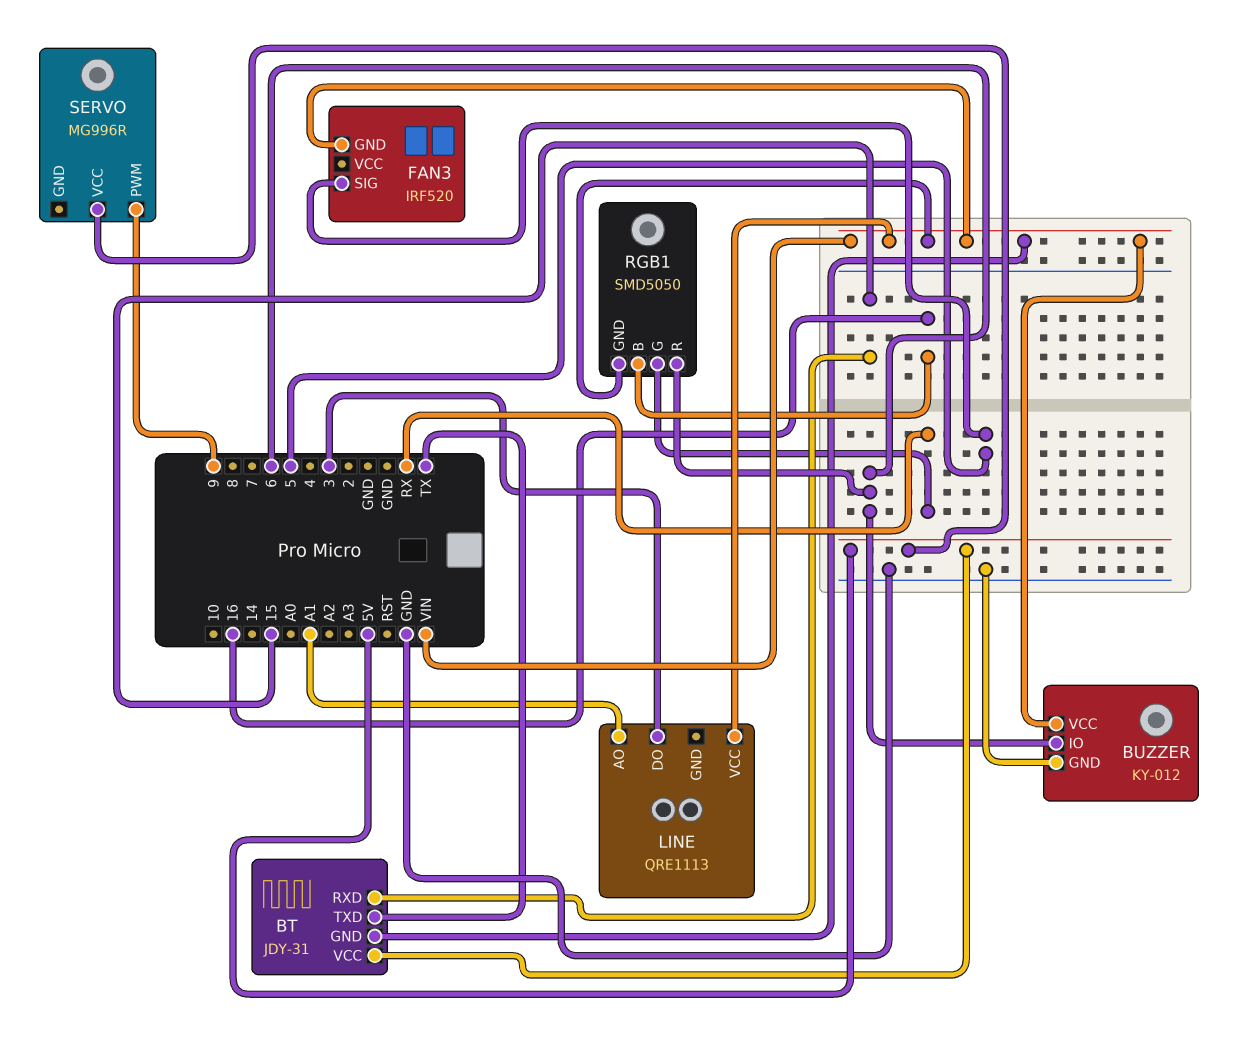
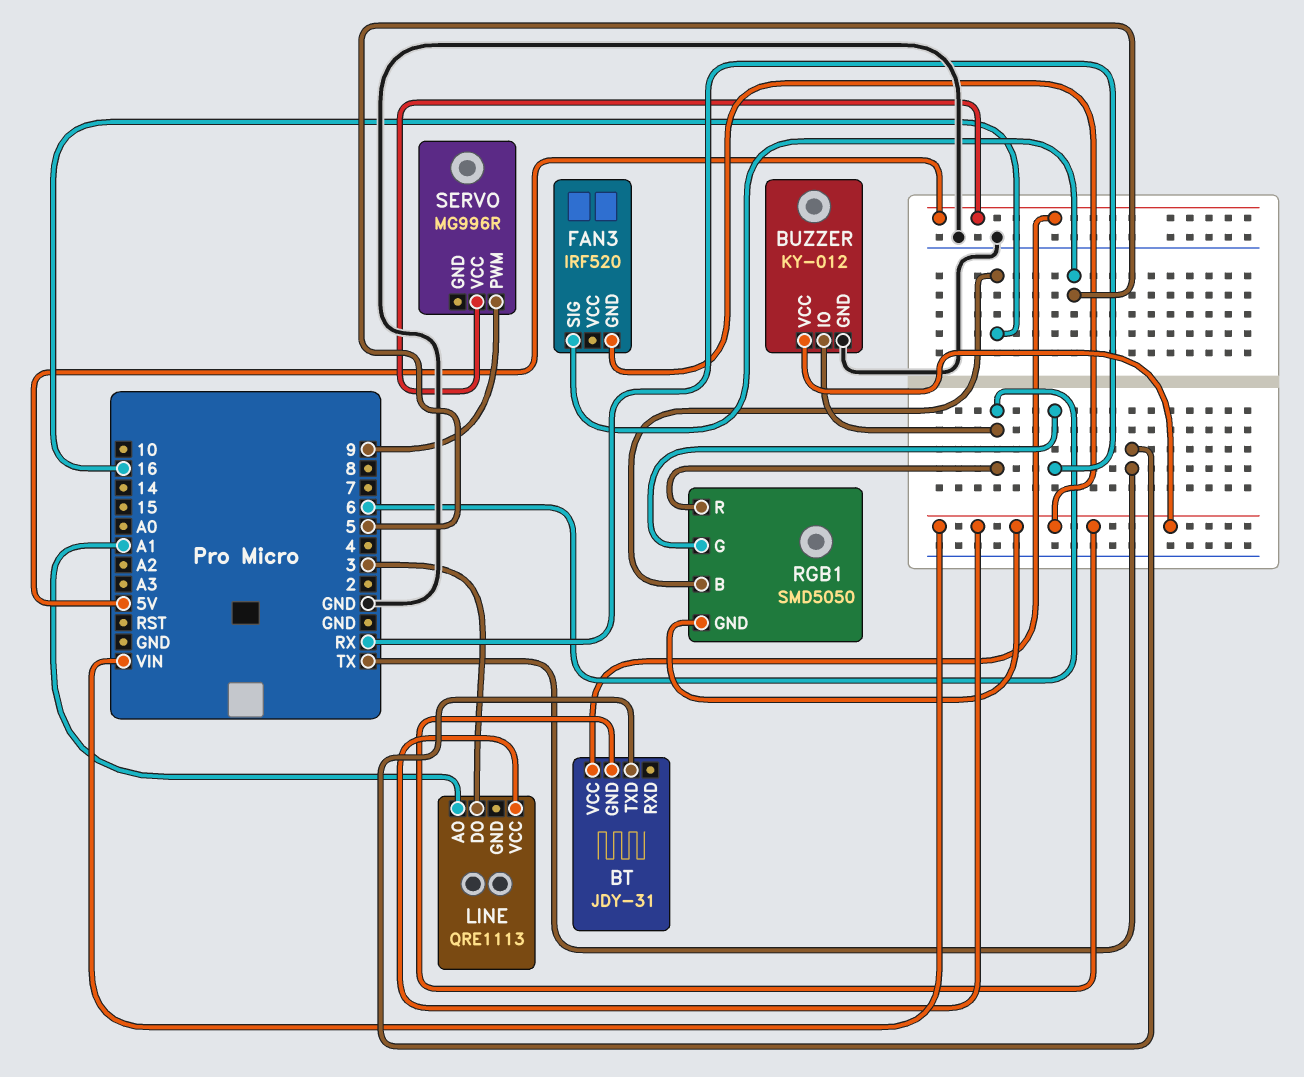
BT pin RXD: 15 -> none

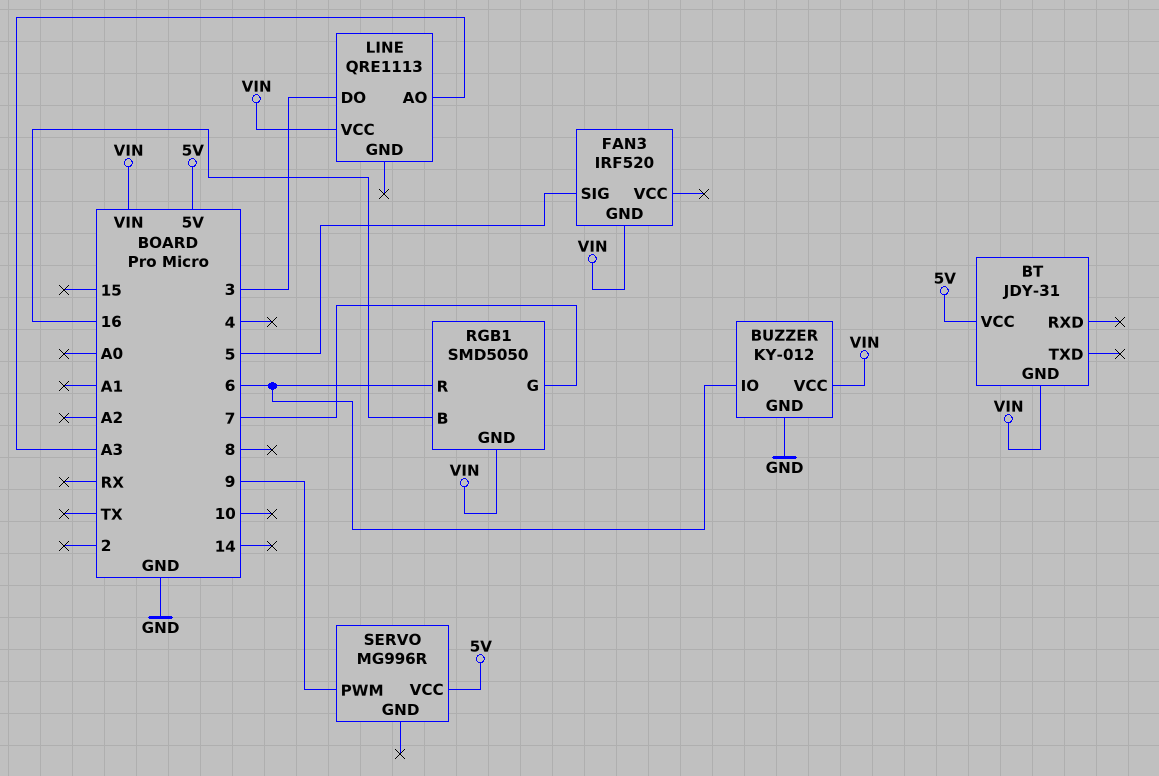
BT pin TXD: TX -> none
LINE pin AO: A1 -> A3
RGB1 pin G: RX -> 7

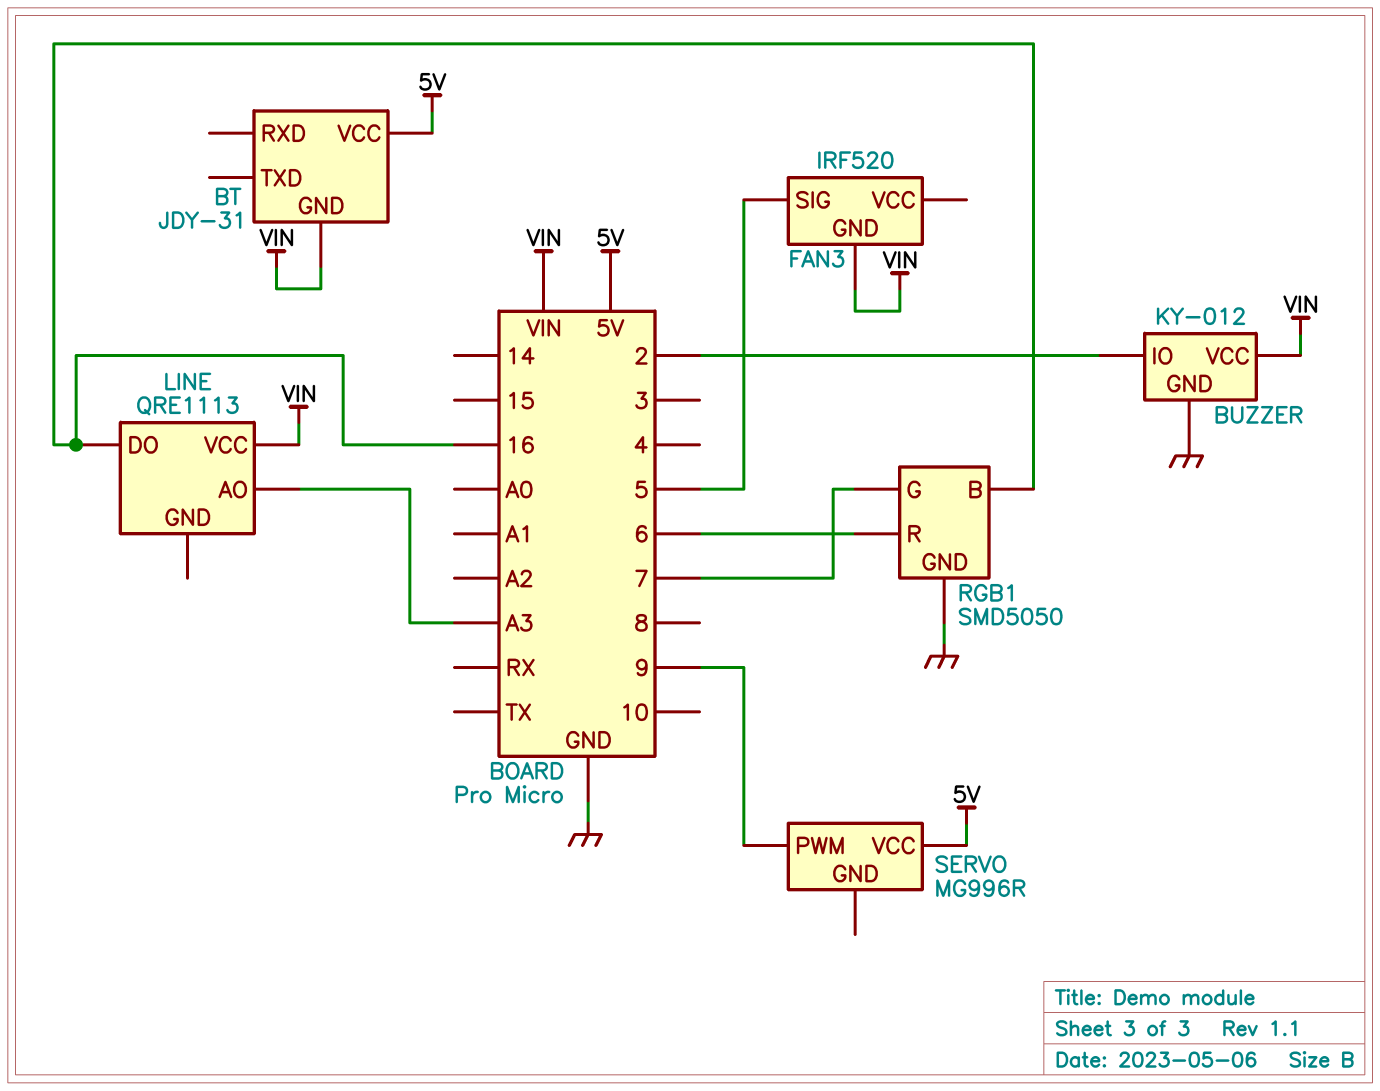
BUZZER pin IO: 6 -> 2
LINE pin DO: 3 -> 16
RGB1 pin GND: VIN -> GND

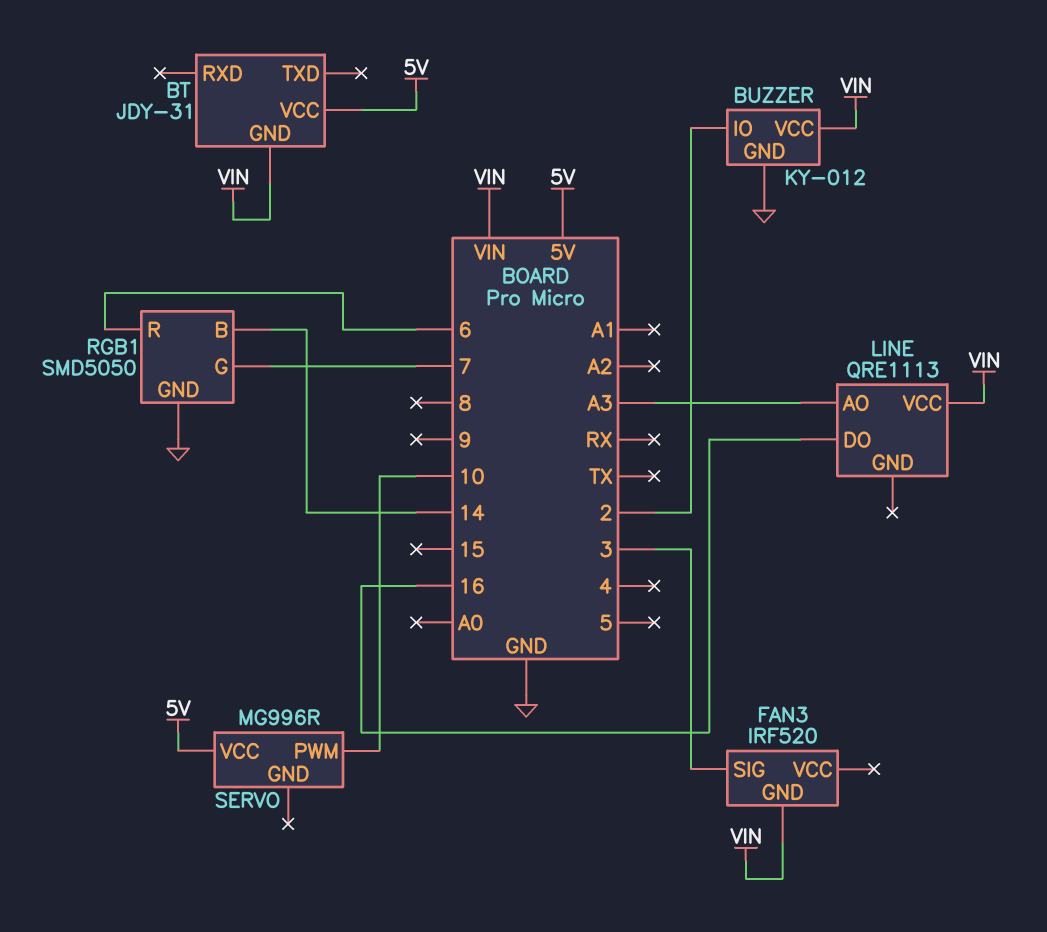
FAN3 pin SIG: 5 -> 3
RGB1 pin B: 16 -> 14
SERVO pin PWM: 9 -> 10

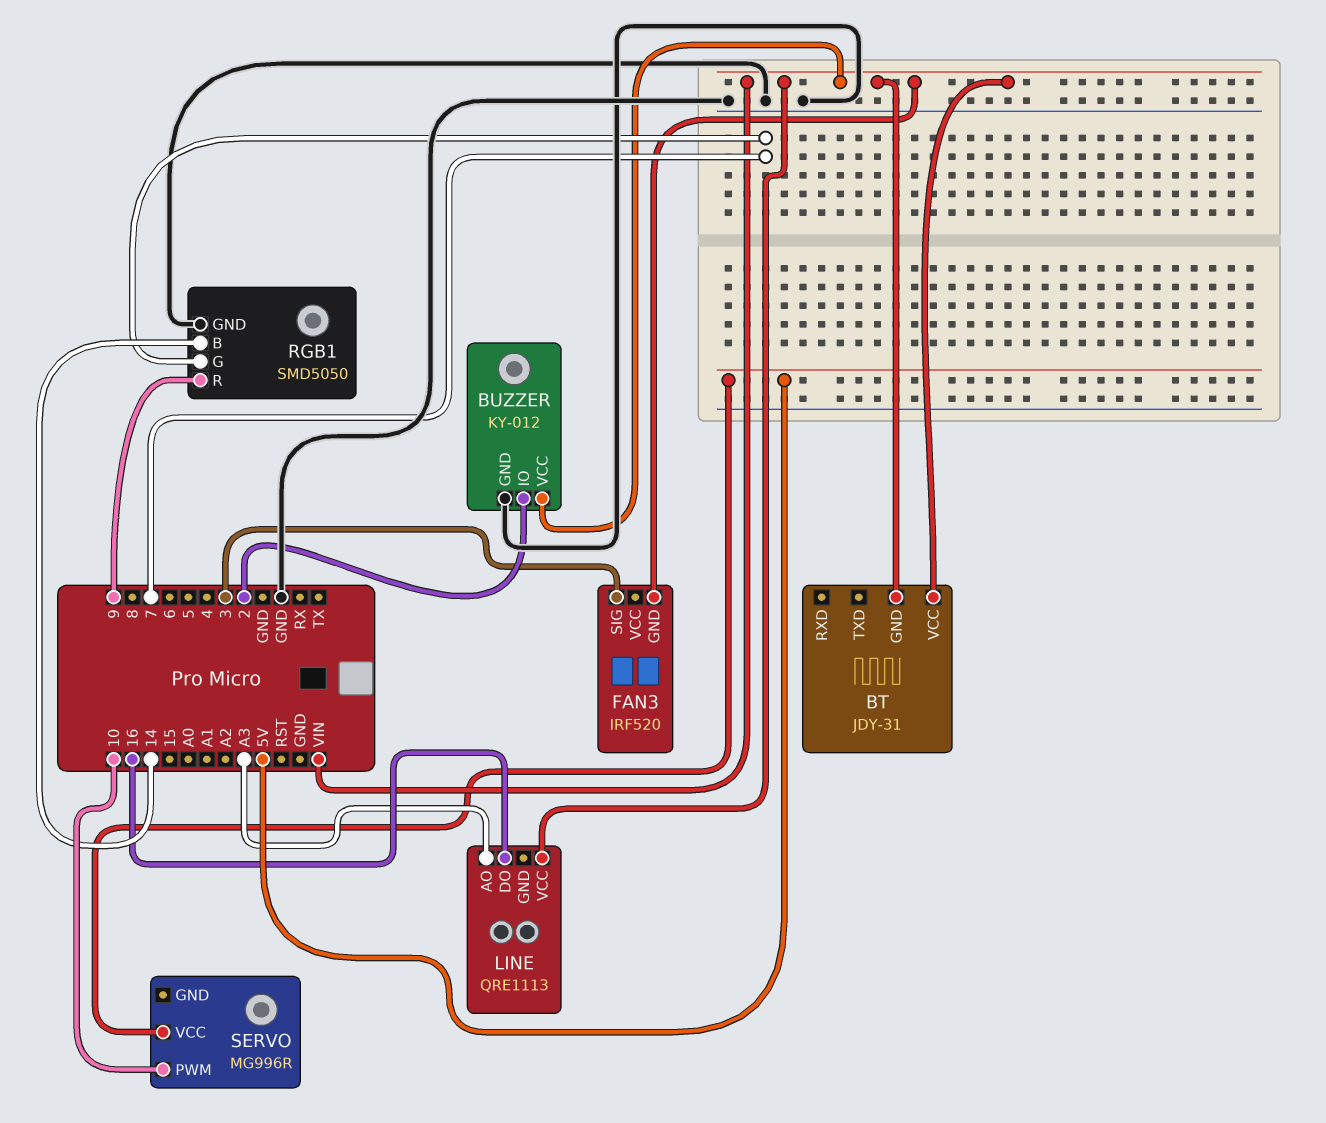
BT pin VCC: 5V -> VIN
RGB1 pin R: 6 -> 9

